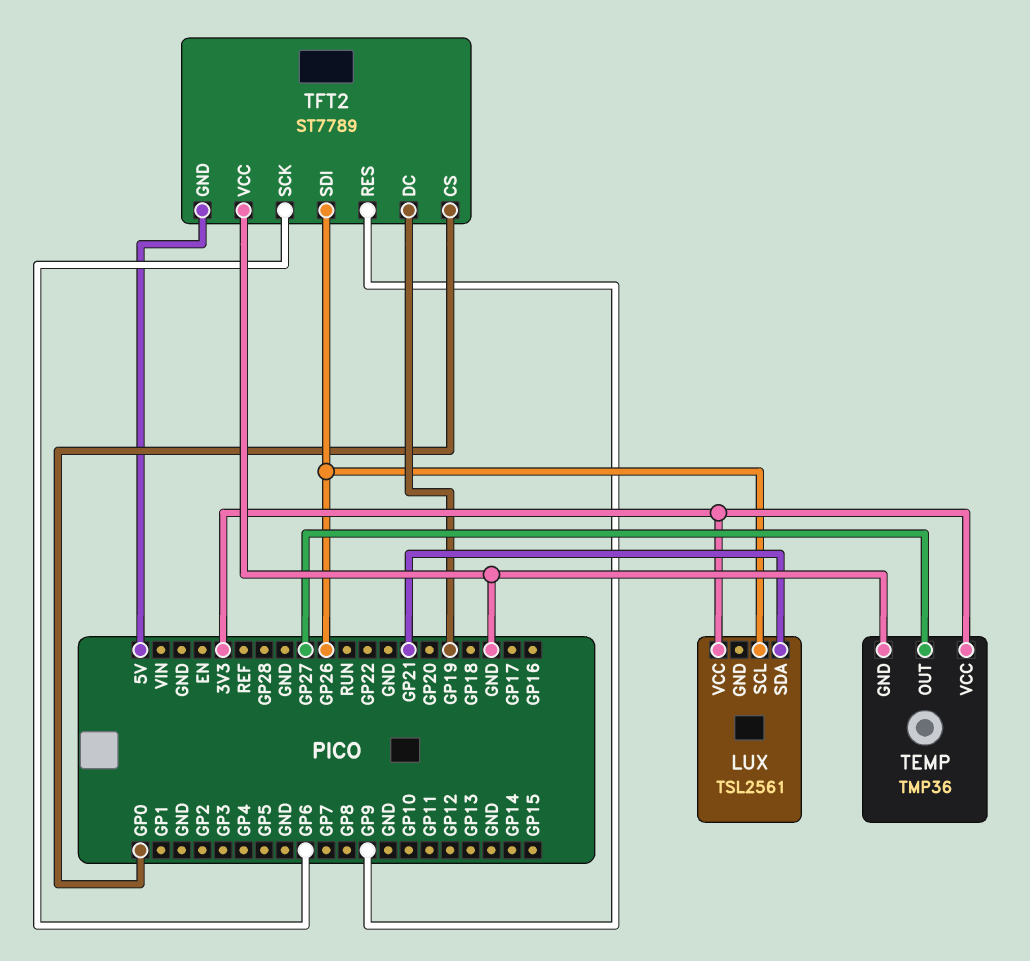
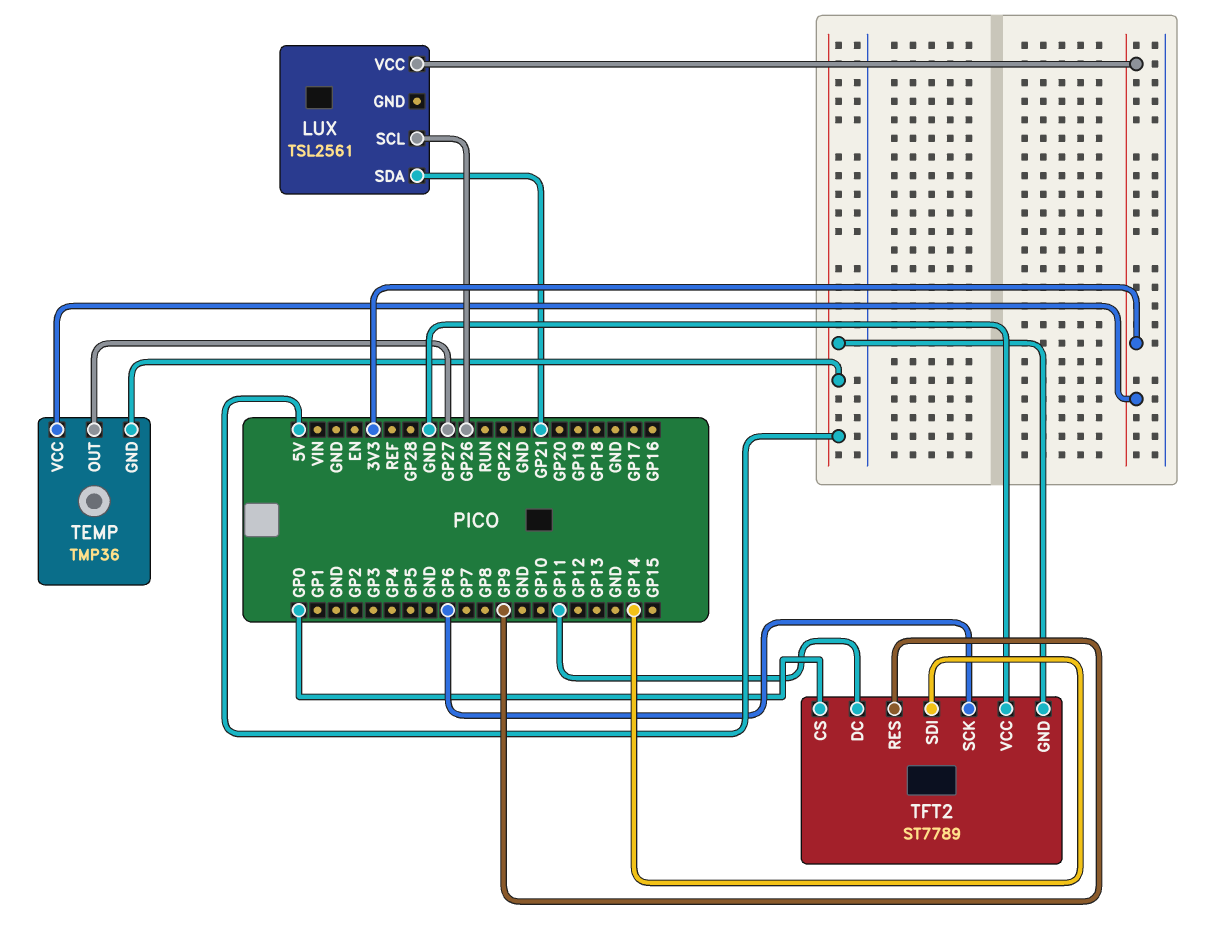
TEMP pin GND: GND -> 5V
TFT2 pin DC: GP19 -> GP11
TFT2 pin SDI: GP26 -> GP14

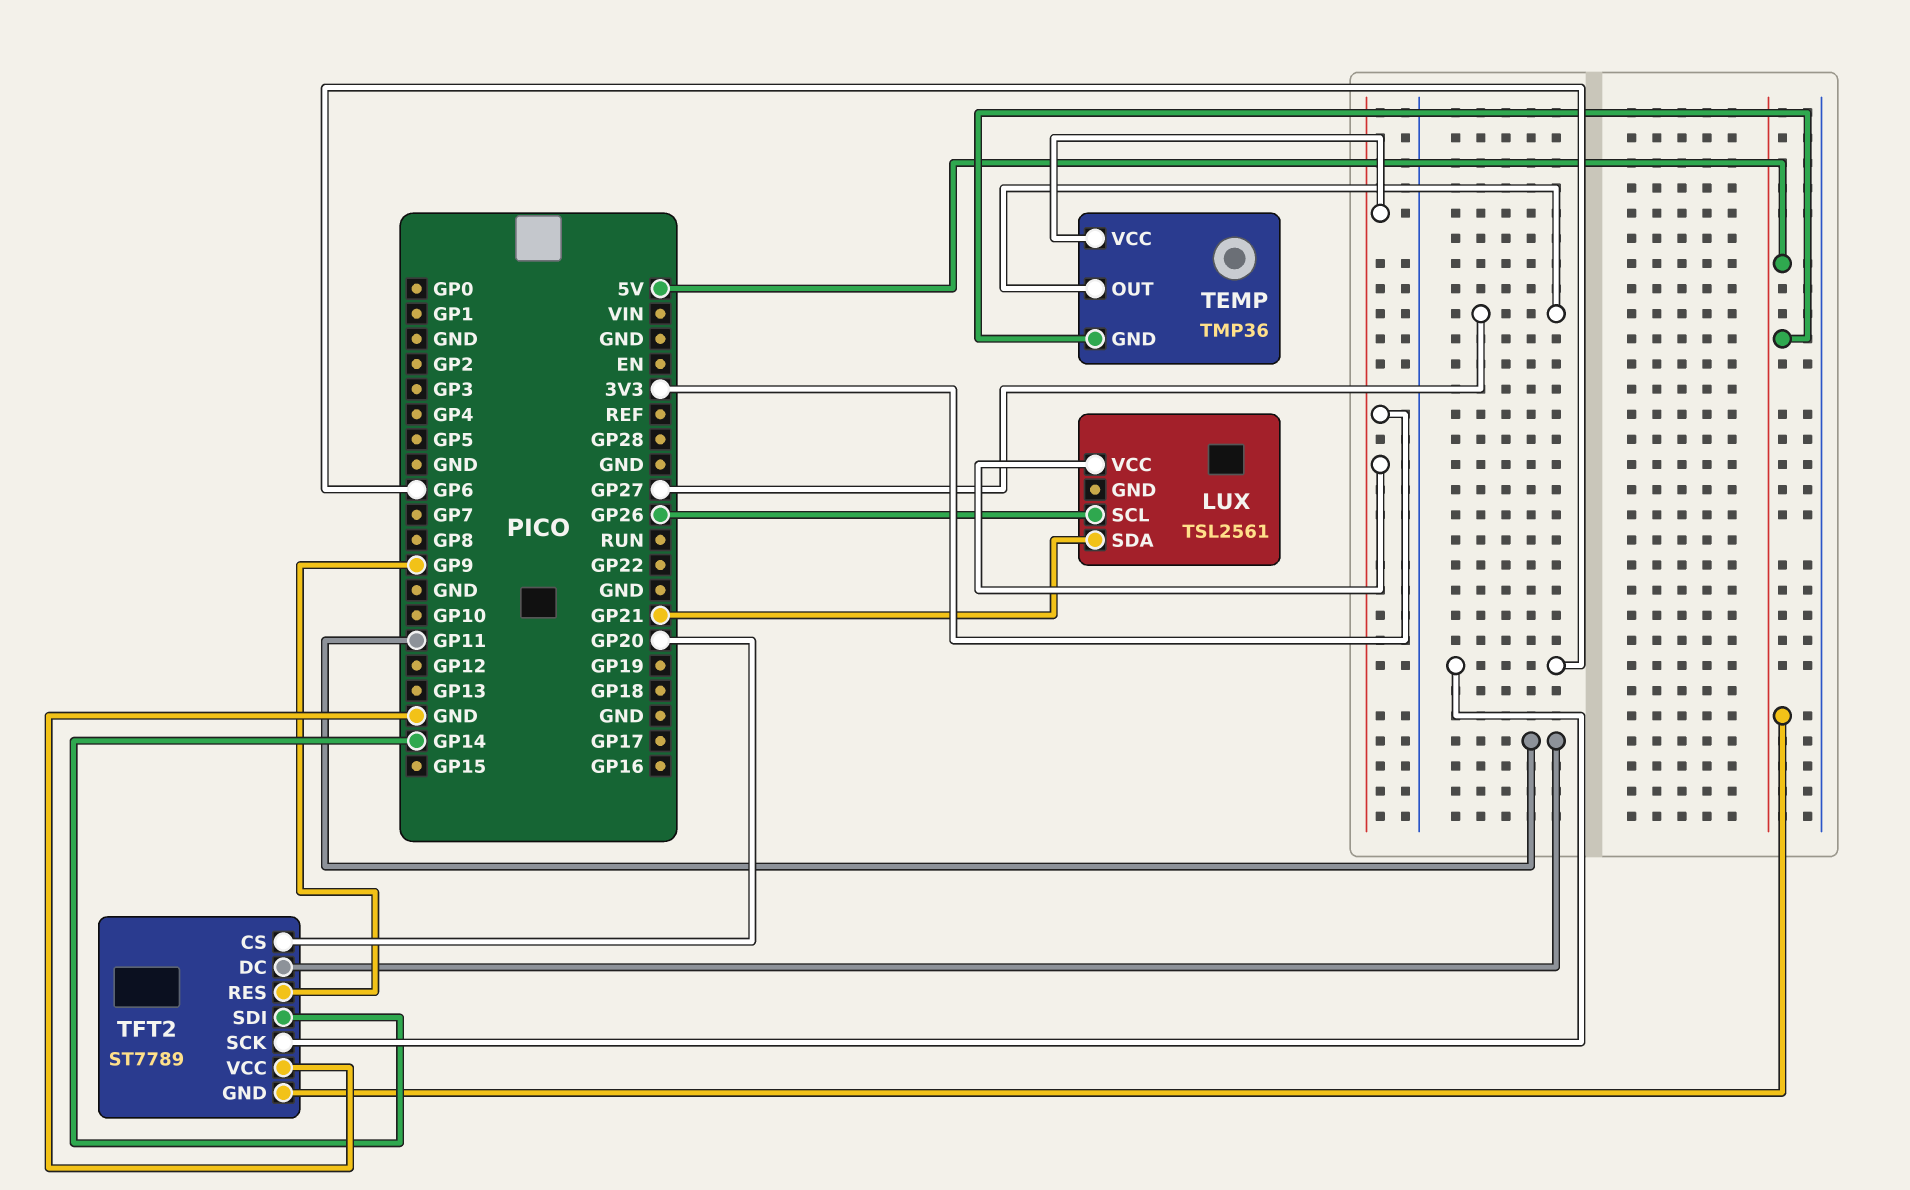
TFT2 pin CS: GP0 -> GP20

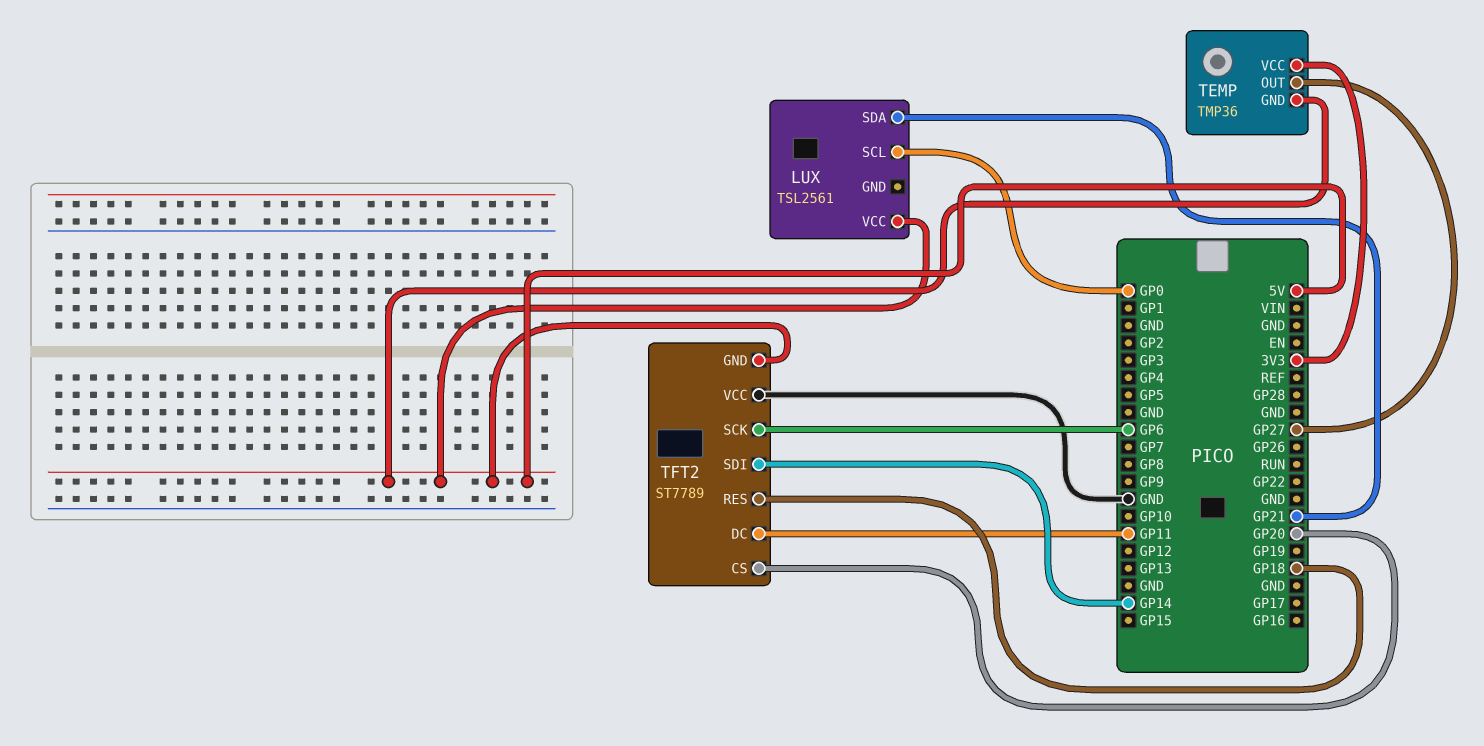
LUX pin SCL: GP26 -> GP0
LUX pin VCC: 3V3 -> 5V
TFT2 pin RES: GP9 -> GP18

